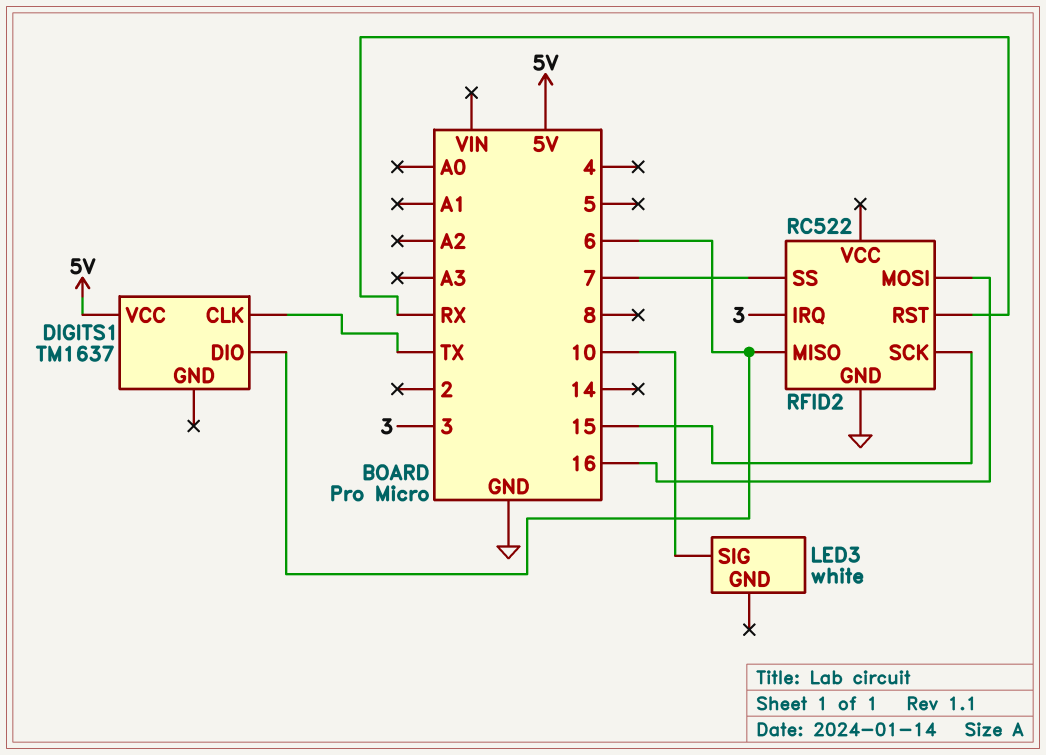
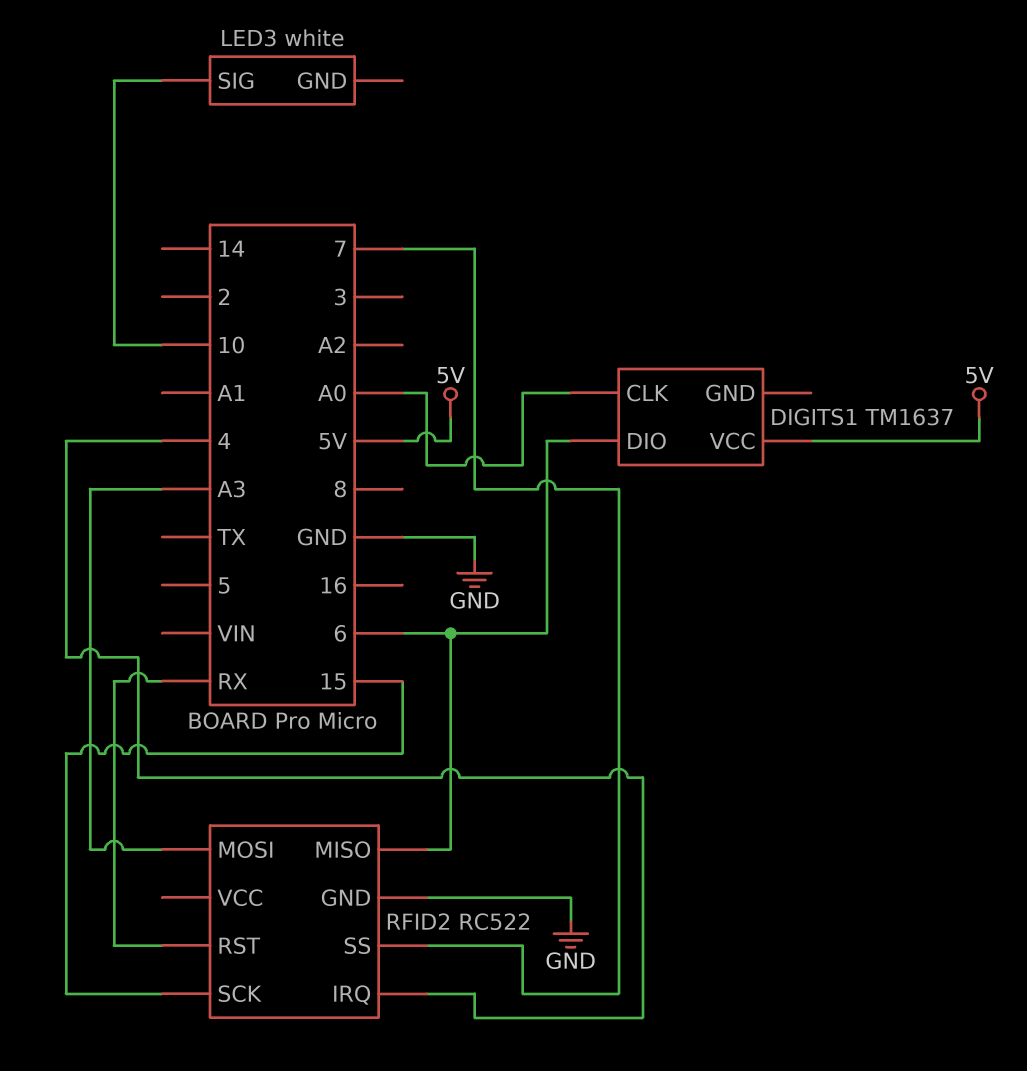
DIGITS1 pin CLK: TX -> A0
RFID2 pin IRQ: 3 -> 4
RFID2 pin MOSI: 16 -> A3

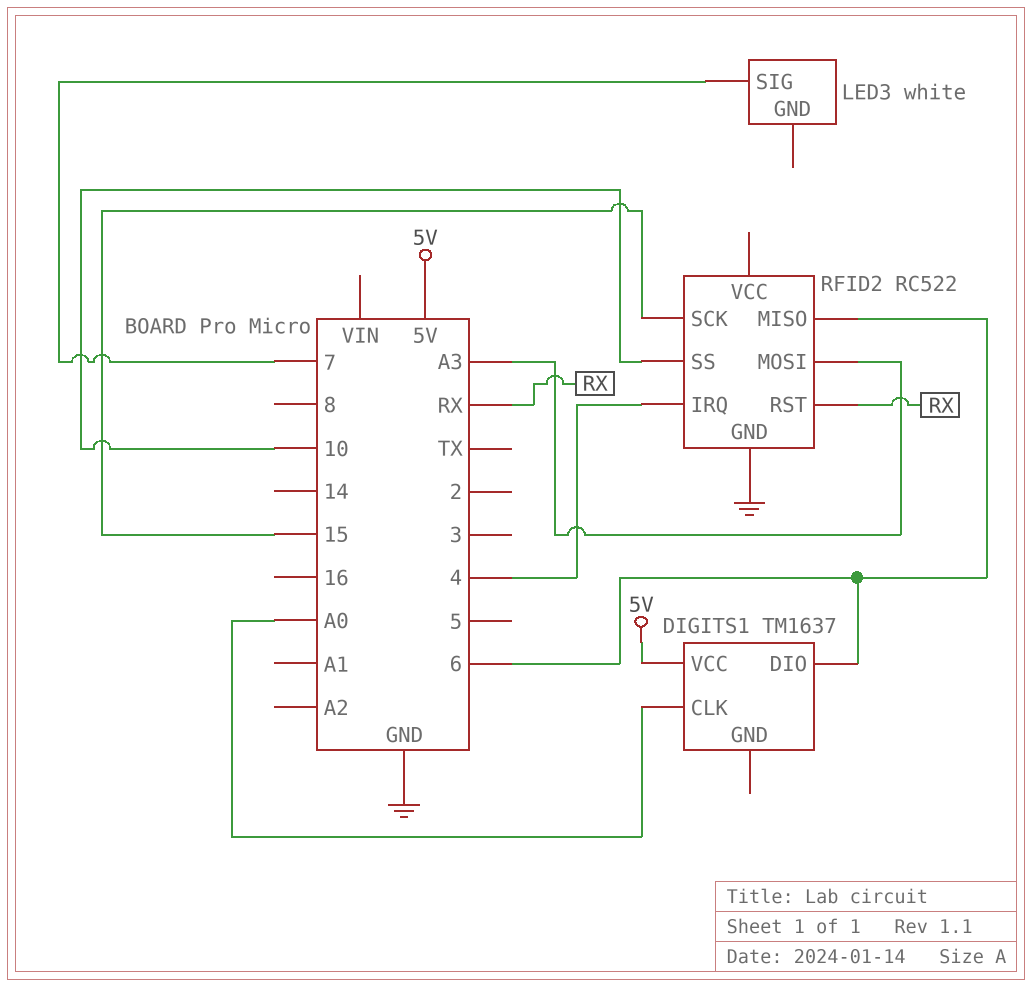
LED3 pin SIG: 10 -> 7
RFID2 pin SS: 7 -> 10

